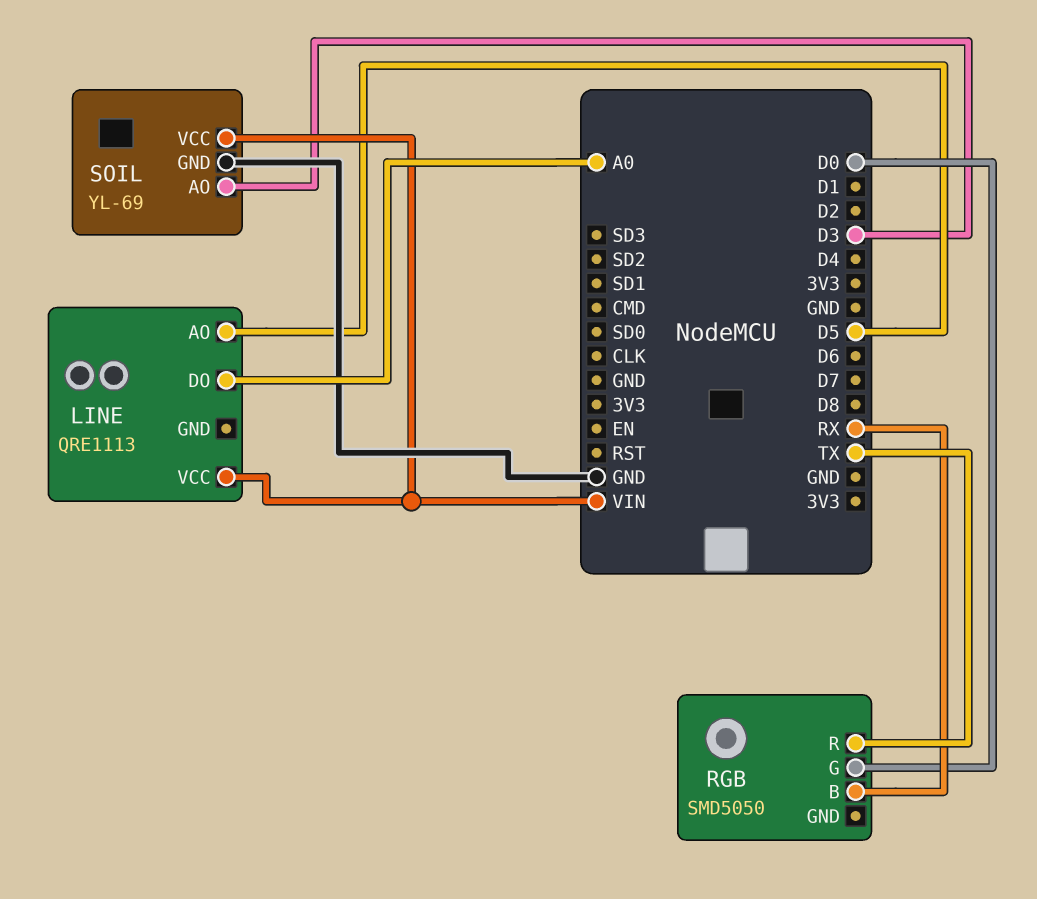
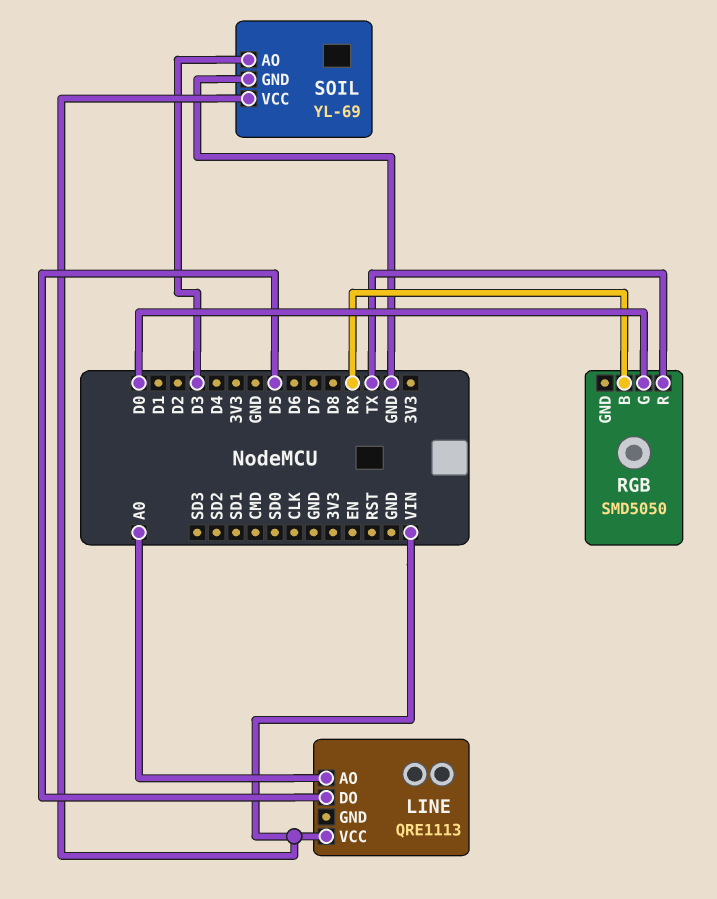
LINE pin AO: D5 -> A0
LINE pin DO: A0 -> D5

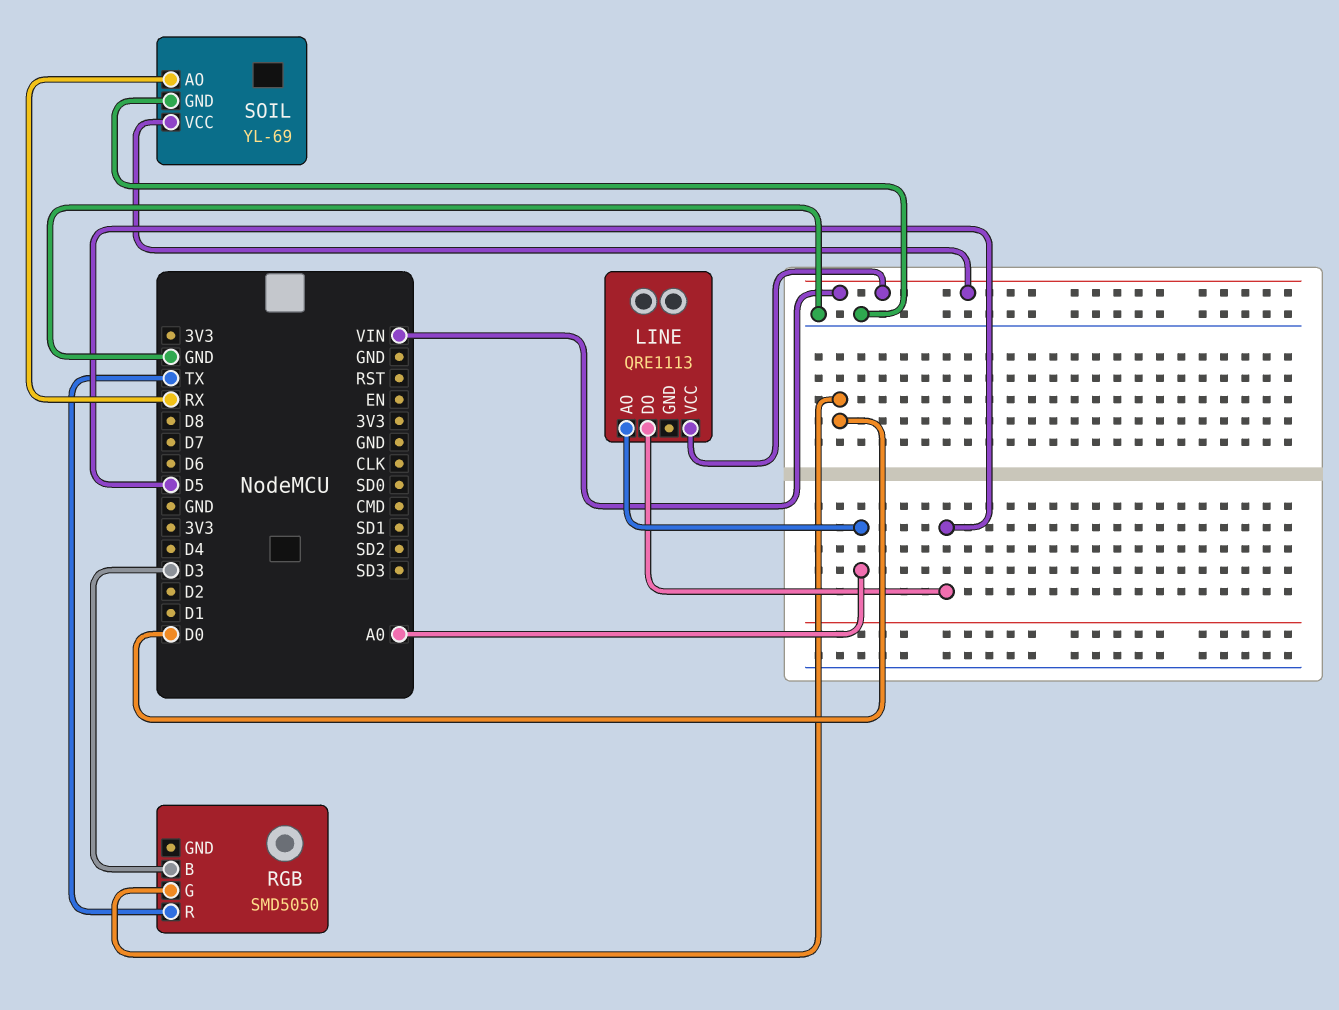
RGB pin B: RX -> D3
SOIL pin AO: D3 -> RX

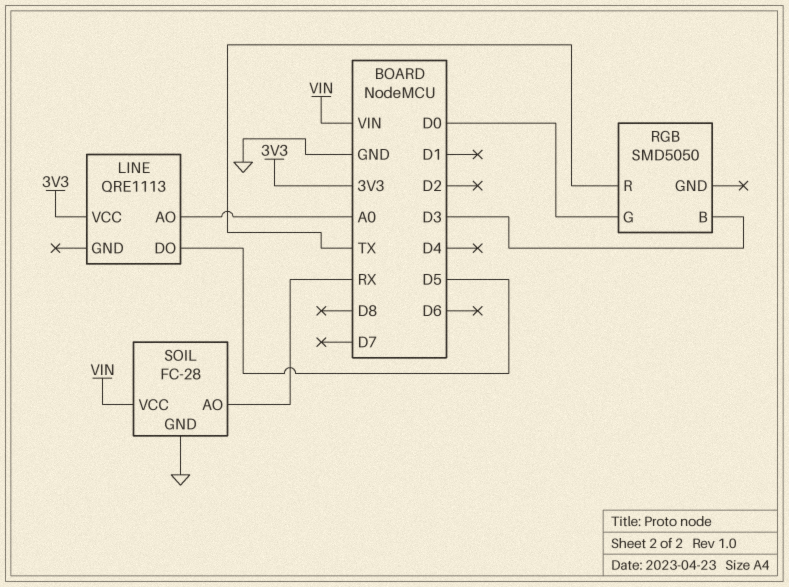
LINE pin VCC: VIN -> 3V3
SOIL: YL-69 -> FC-28

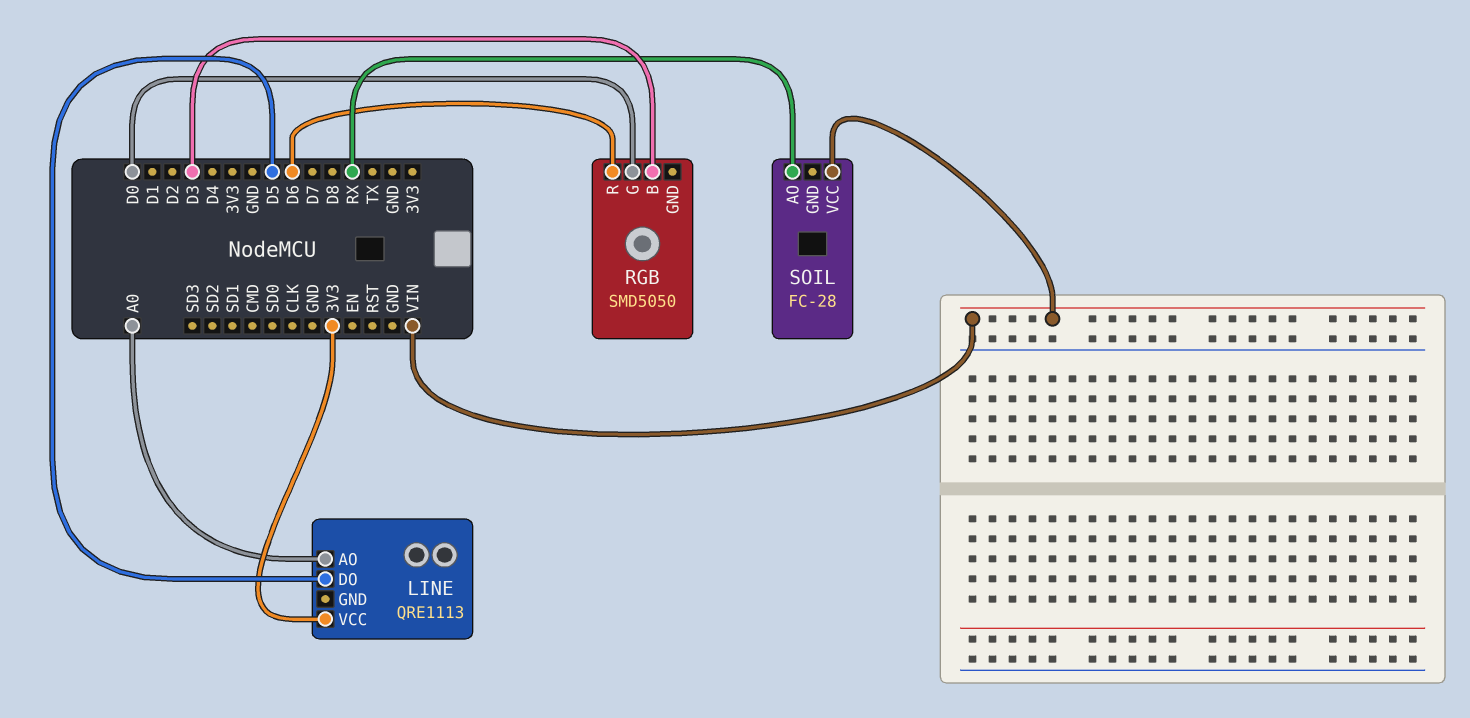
RGB pin R: TX -> D6
SOIL pin GND: GND -> none

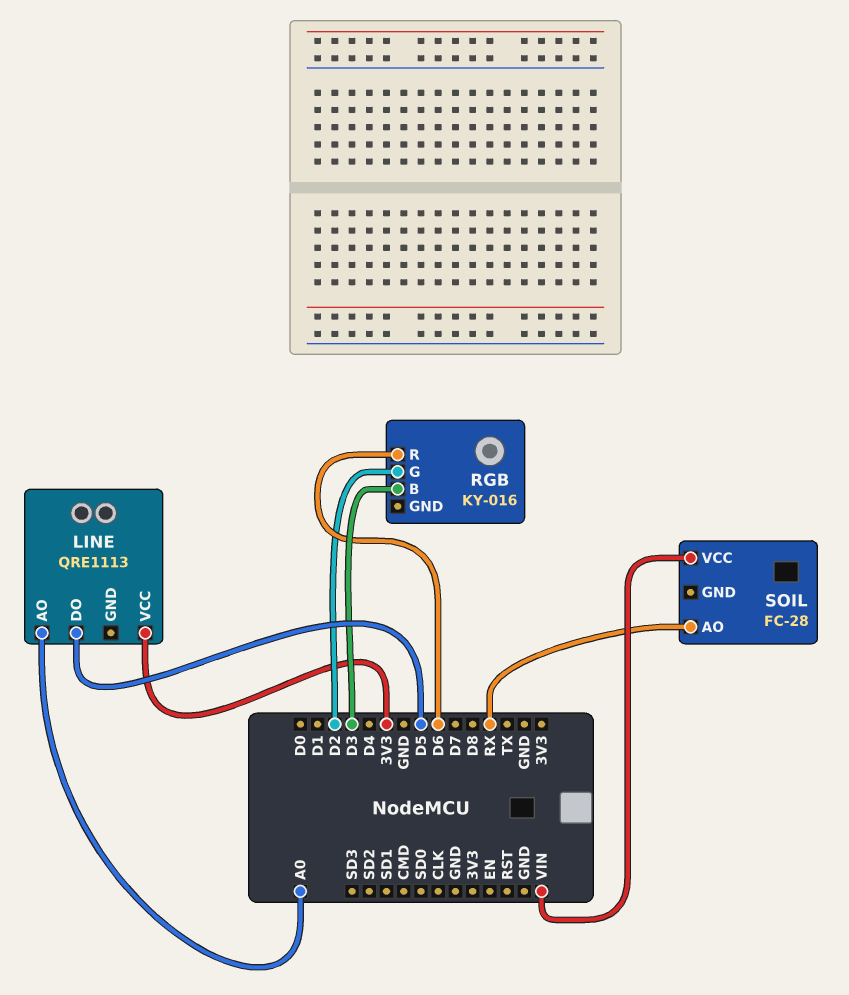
RGB: SMD5050 -> KY-016
RGB pin G: D0 -> D2

